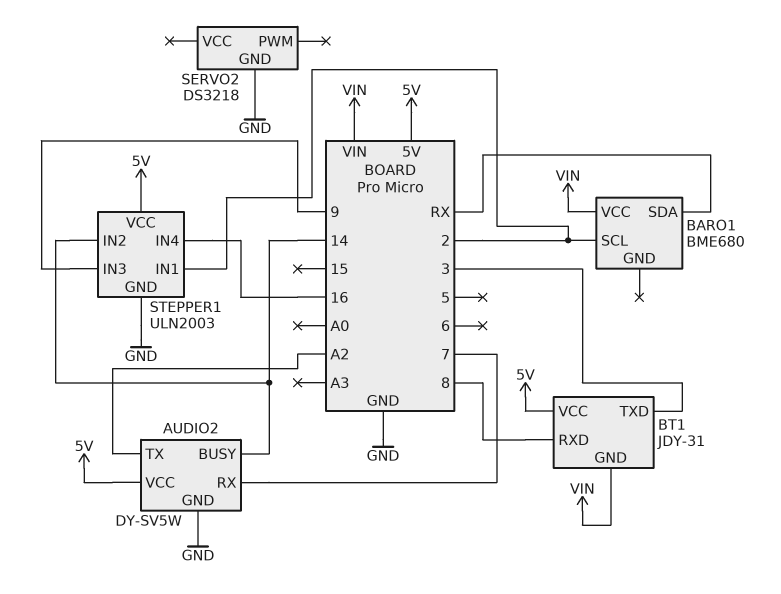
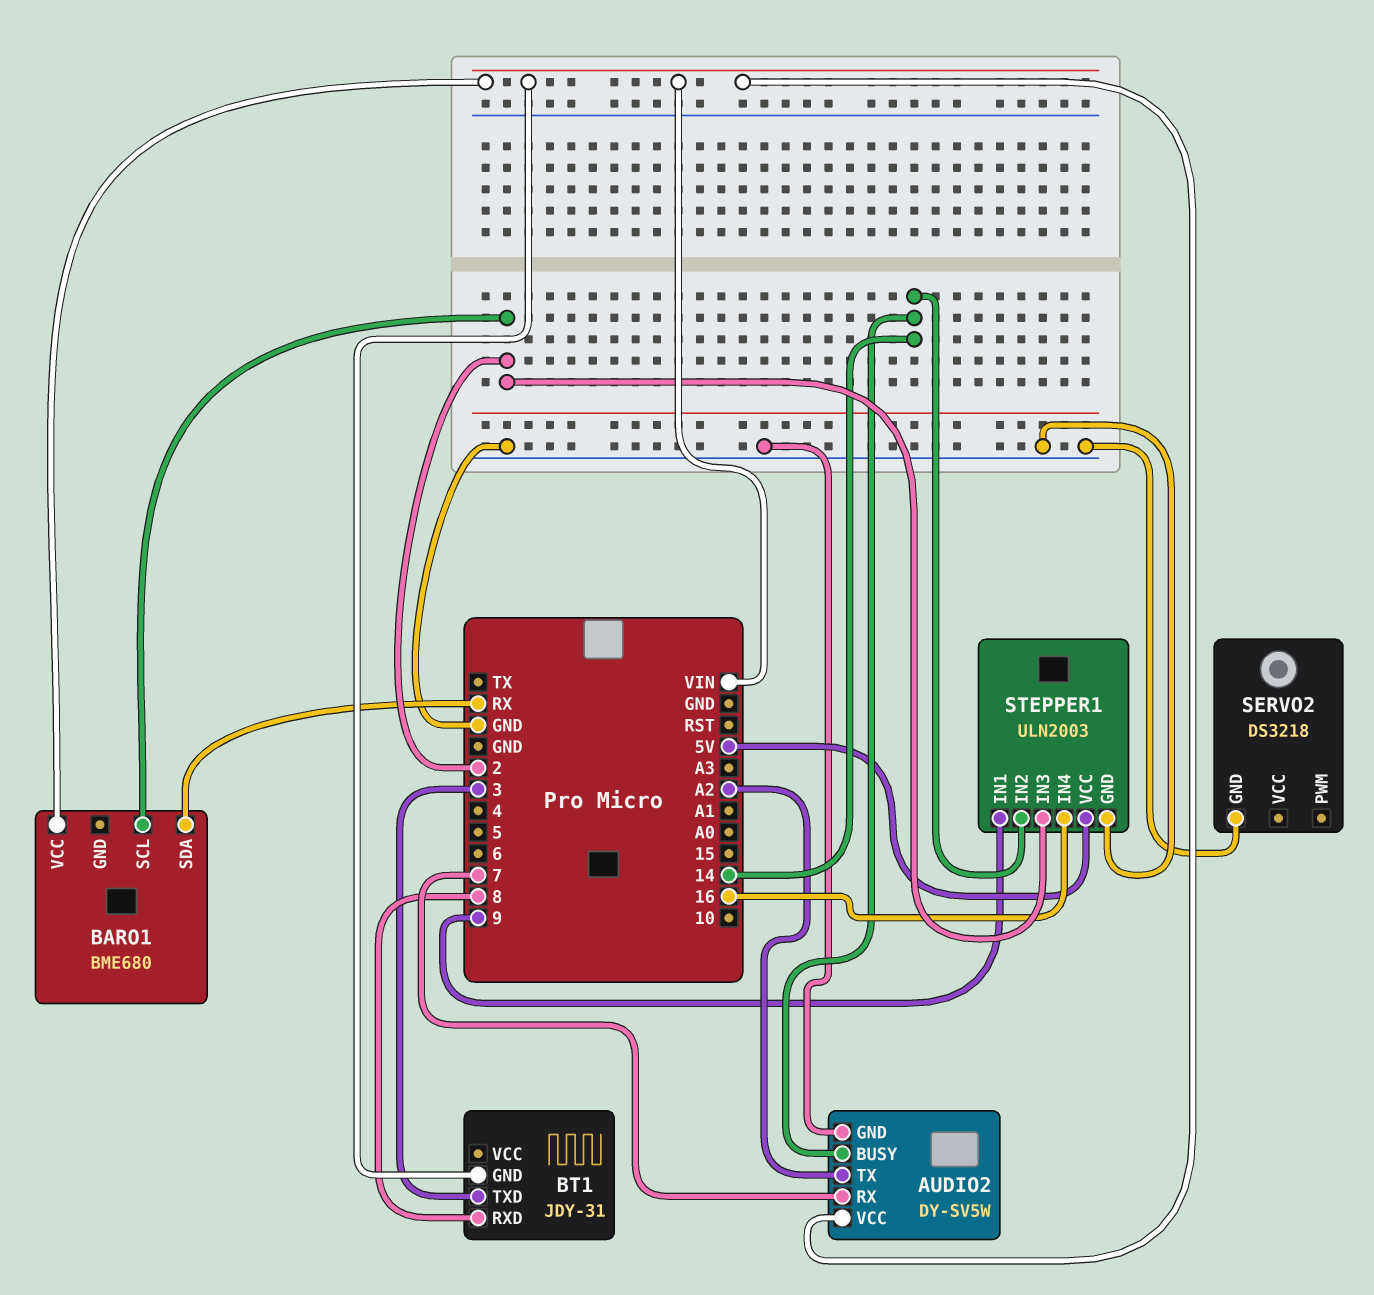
AUDIO2 pin VCC: 5V -> VIN
BT1 pin VCC: 5V -> none
STEPPER1 pin IN1: 2 -> 9
STEPPER1 pin IN3: 9 -> 2

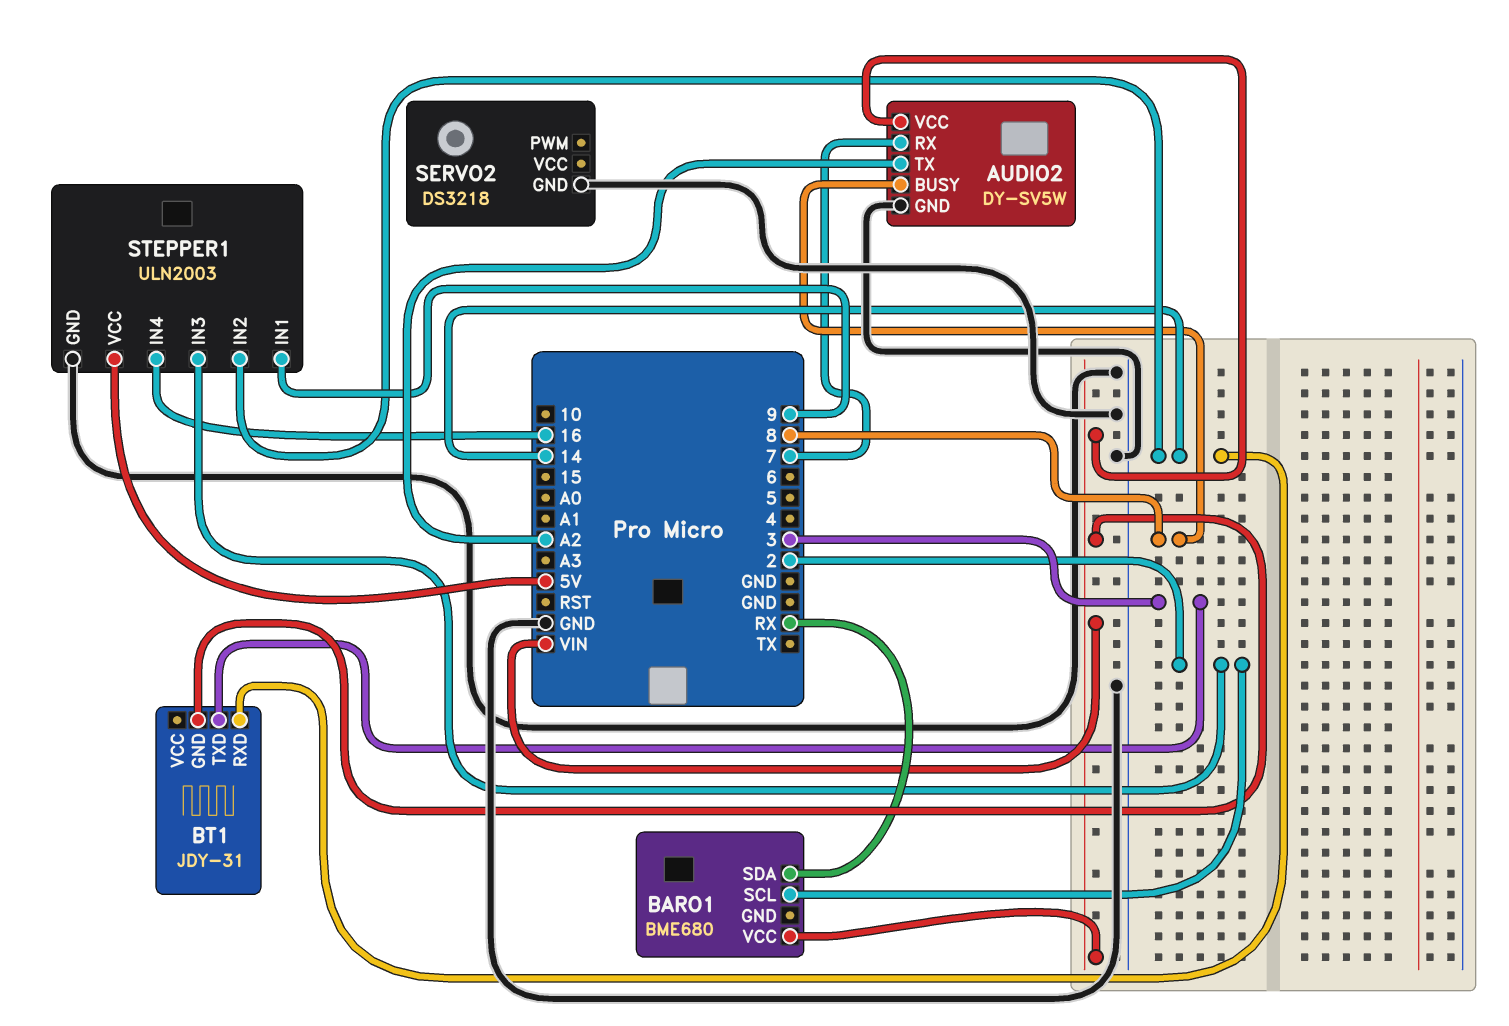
AUDIO2 pin BUSY: 14 -> 8
BT1 pin RXD: 8 -> 14

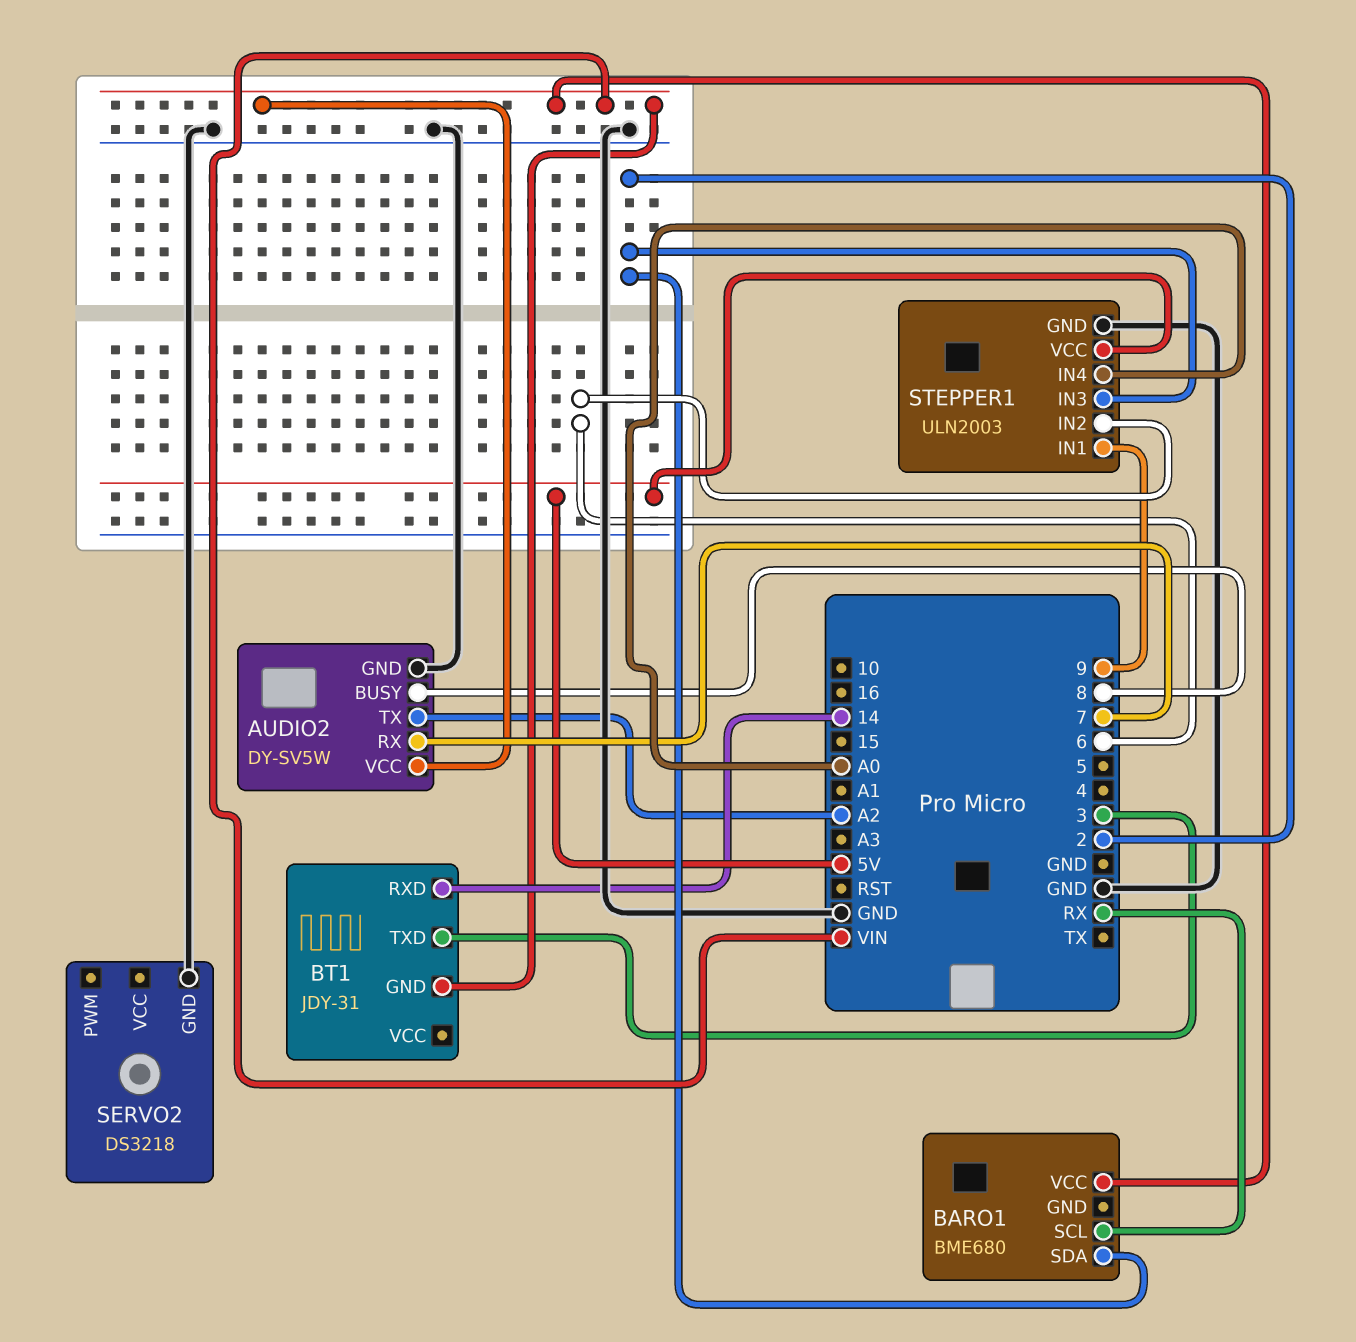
BARO1 pin SCL: 2 -> RX
BARO1 pin SDA: RX -> 2
STEPPER1 pin IN2: 14 -> 6
STEPPER1 pin IN4: 16 -> A0

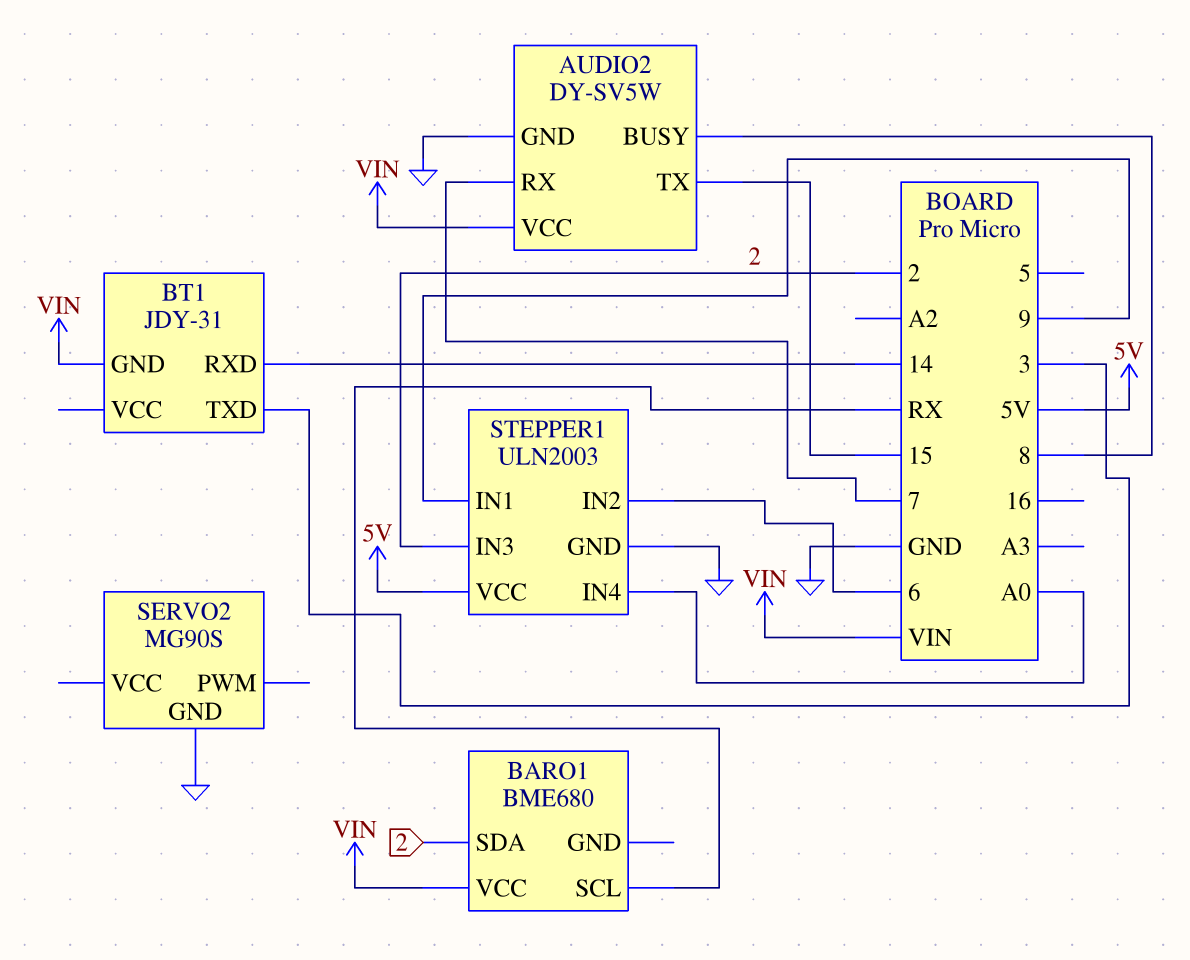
AUDIO2 pin TX: A2 -> 15
SERVO2: DS3218 -> MG90S

